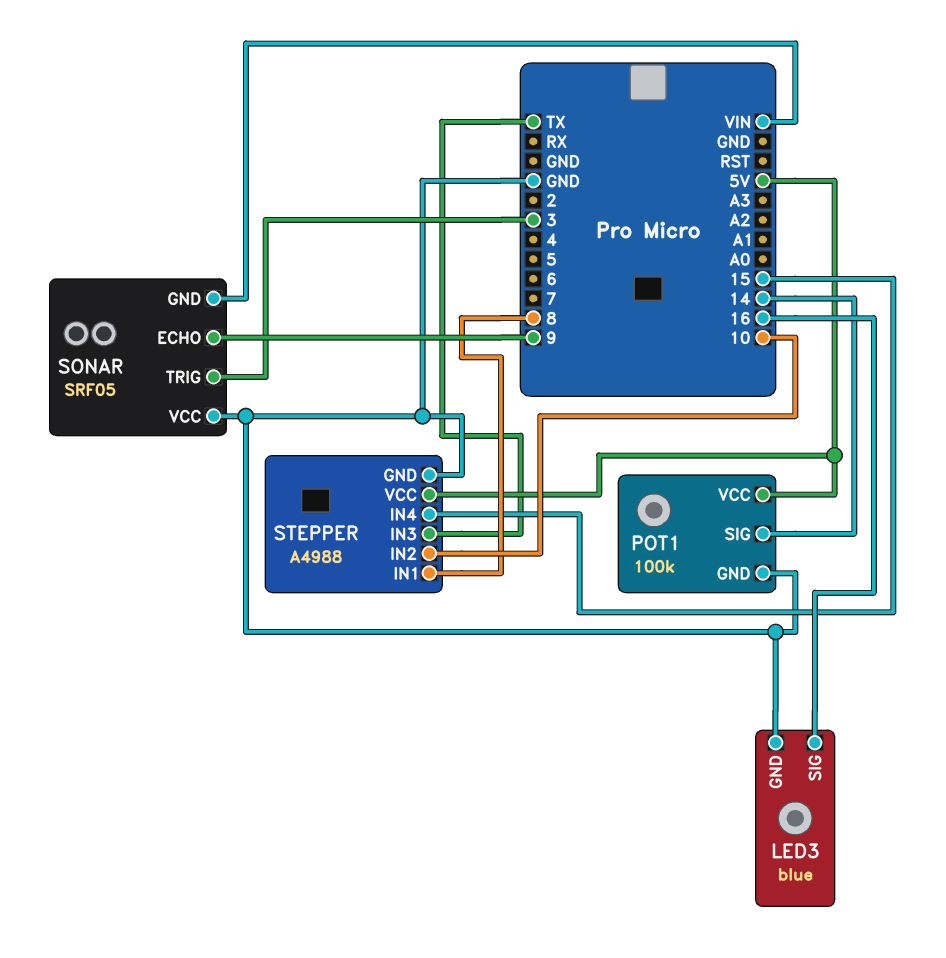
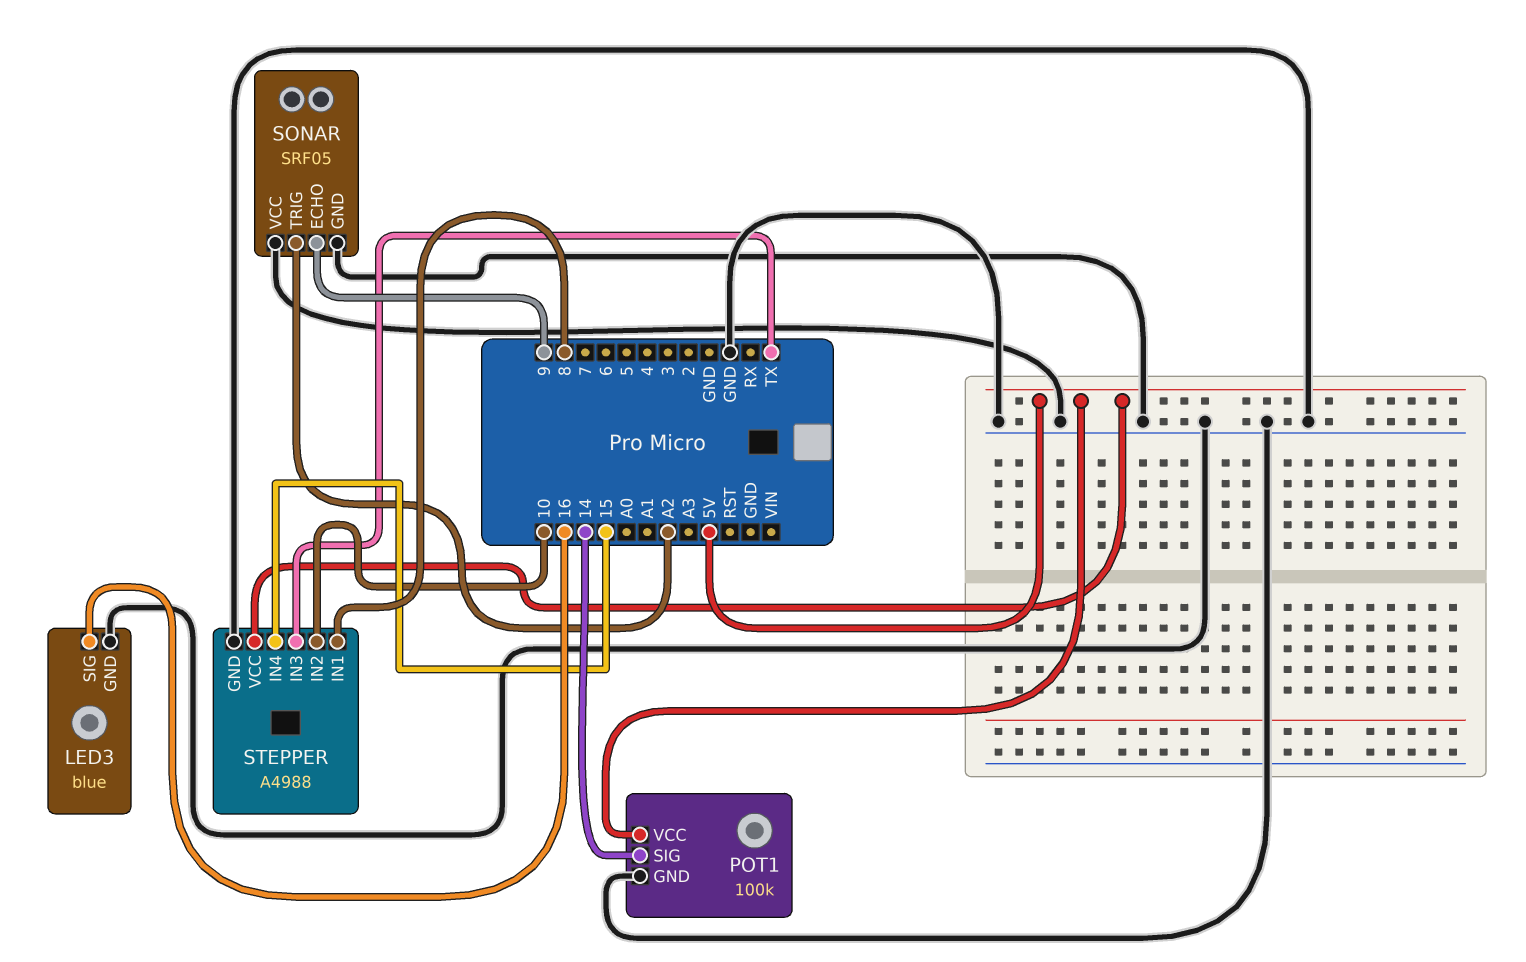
SONAR pin GND: VIN -> GND
SONAR pin TRIG: 3 -> A2

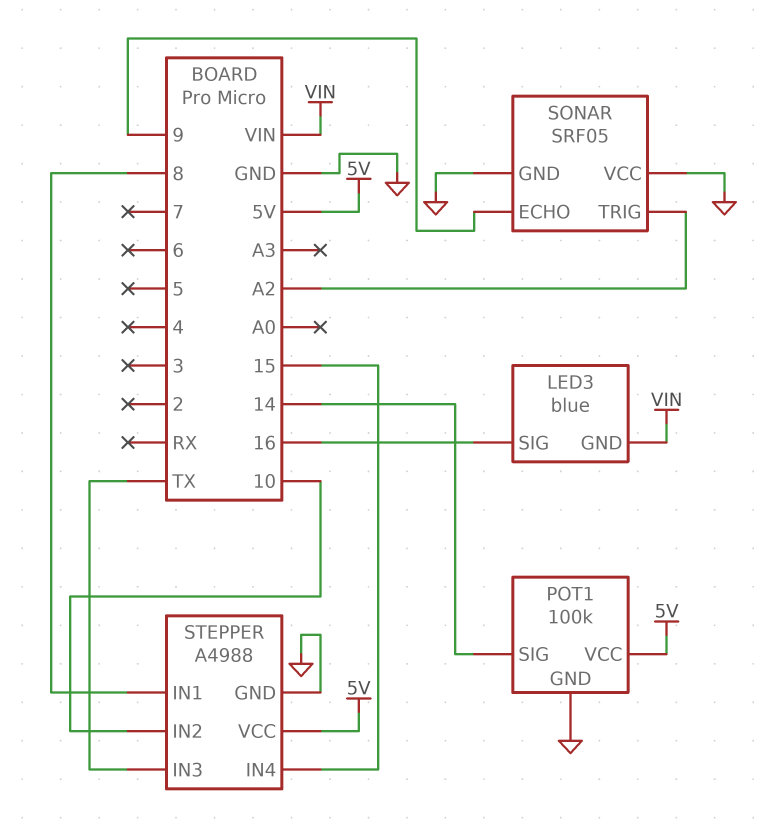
LED3 pin GND: GND -> VIN

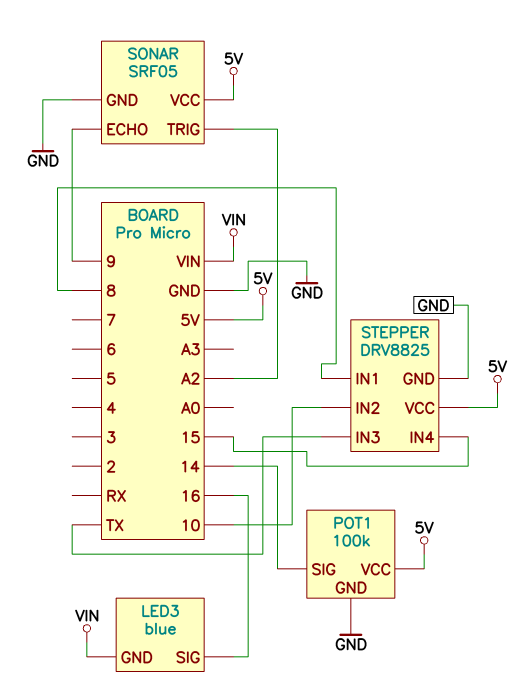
SONAR pin VCC: GND -> 5V
STEPPER: A4988 -> DRV8825

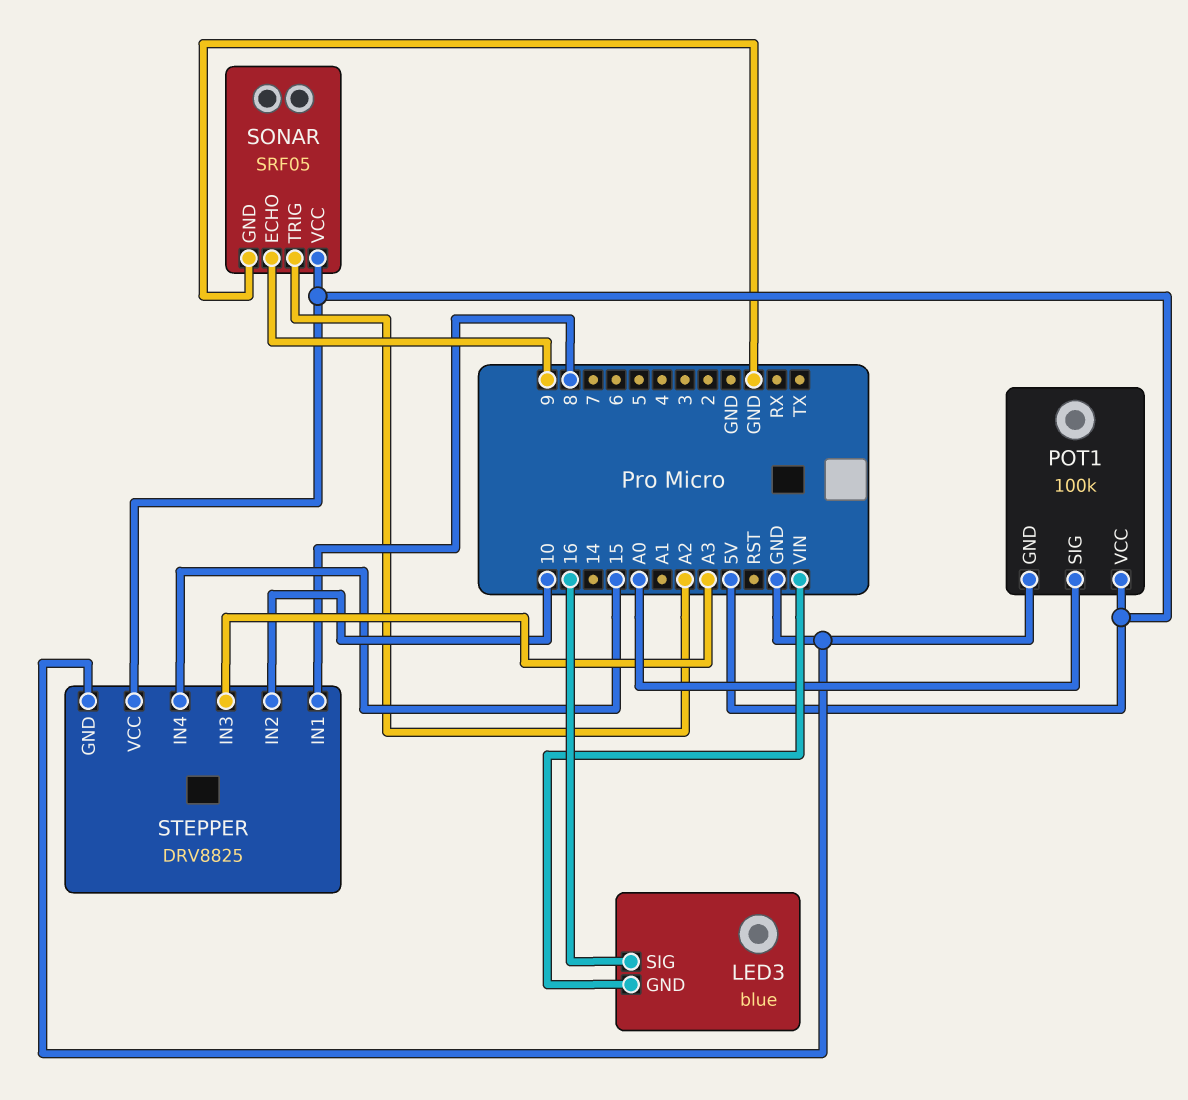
POT1 pin SIG: 14 -> A0
STEPPER pin IN3: TX -> A3

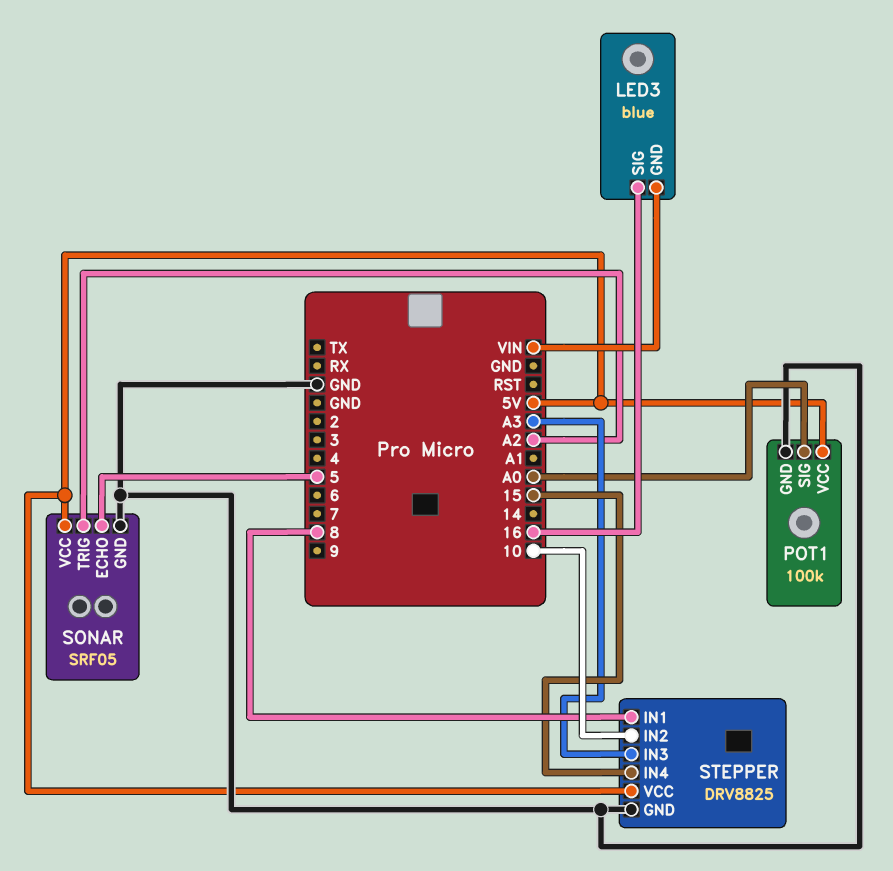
SONAR pin ECHO: 9 -> 5

